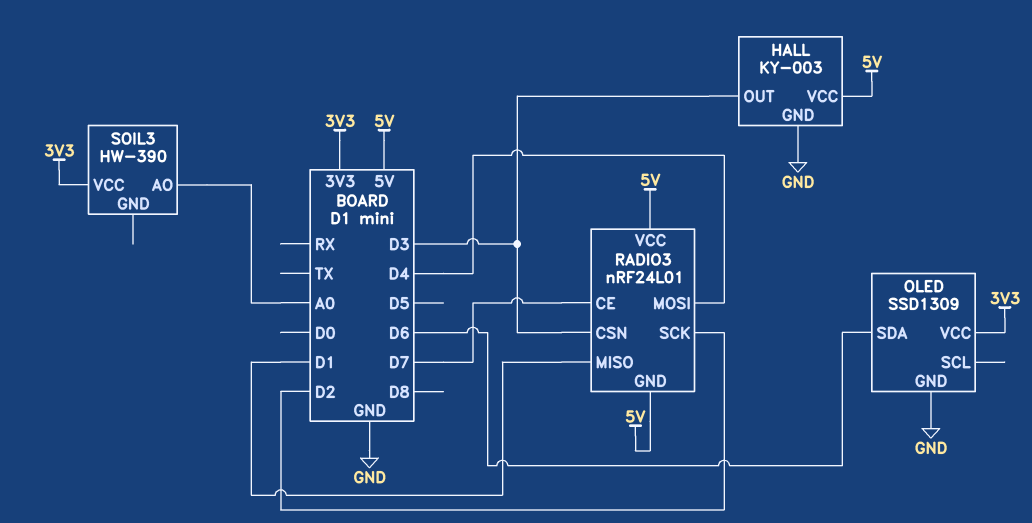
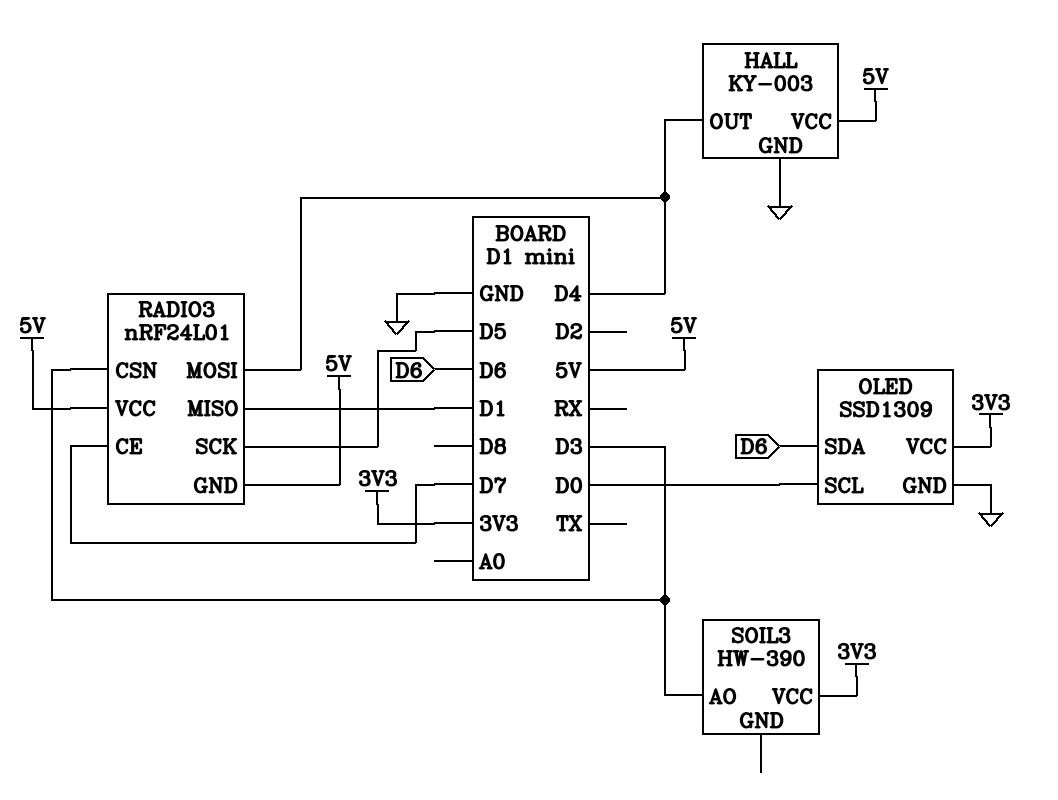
HALL pin OUT: D3 -> D4
OLED pin SCL: none -> D0
RADIO3 pin SCK: D2 -> D5
SOIL3 pin AO: A0 -> D3

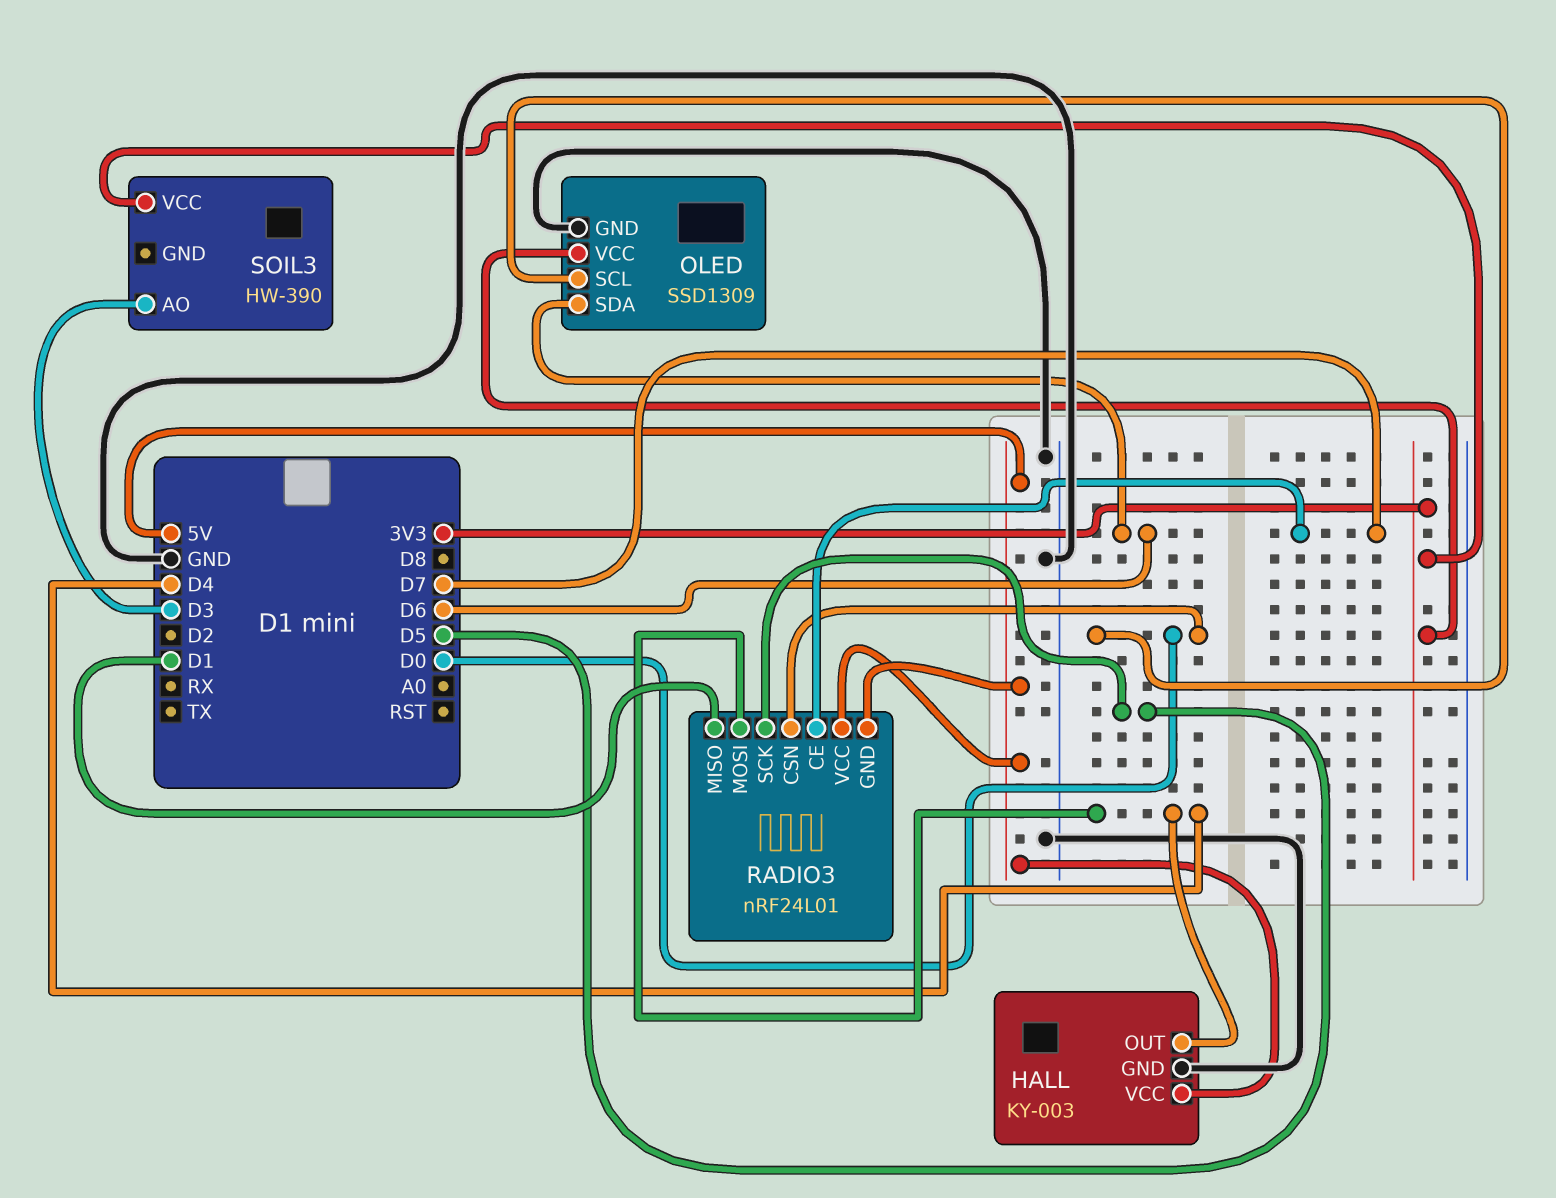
RADIO3 pin CSN: D3 -> D0

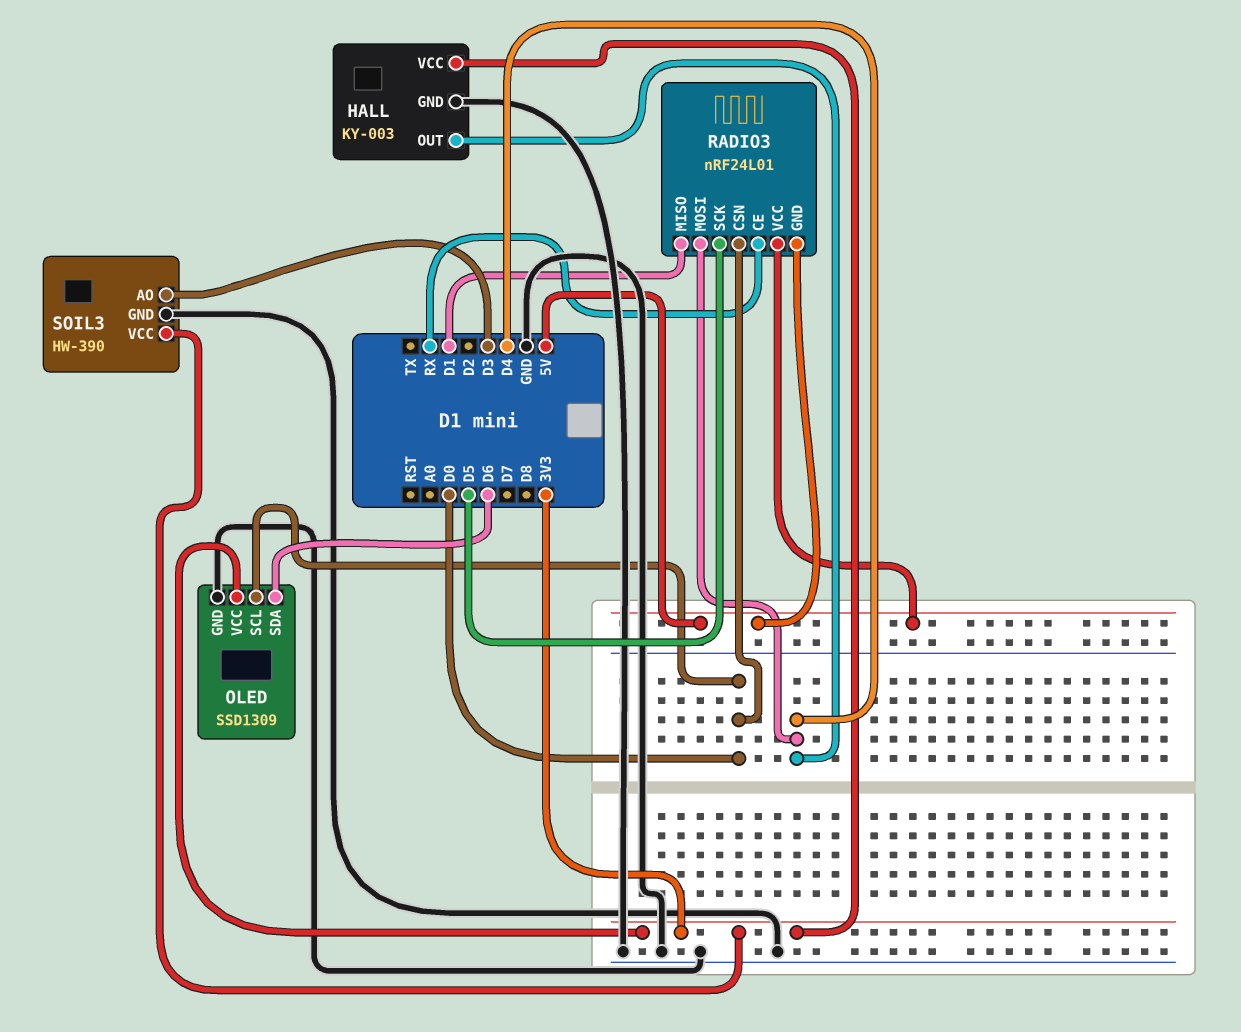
HALL pin VCC: 5V -> 3V3
RADIO3 pin CE: D7 -> RX
SOIL3 pin GND: none -> GND

